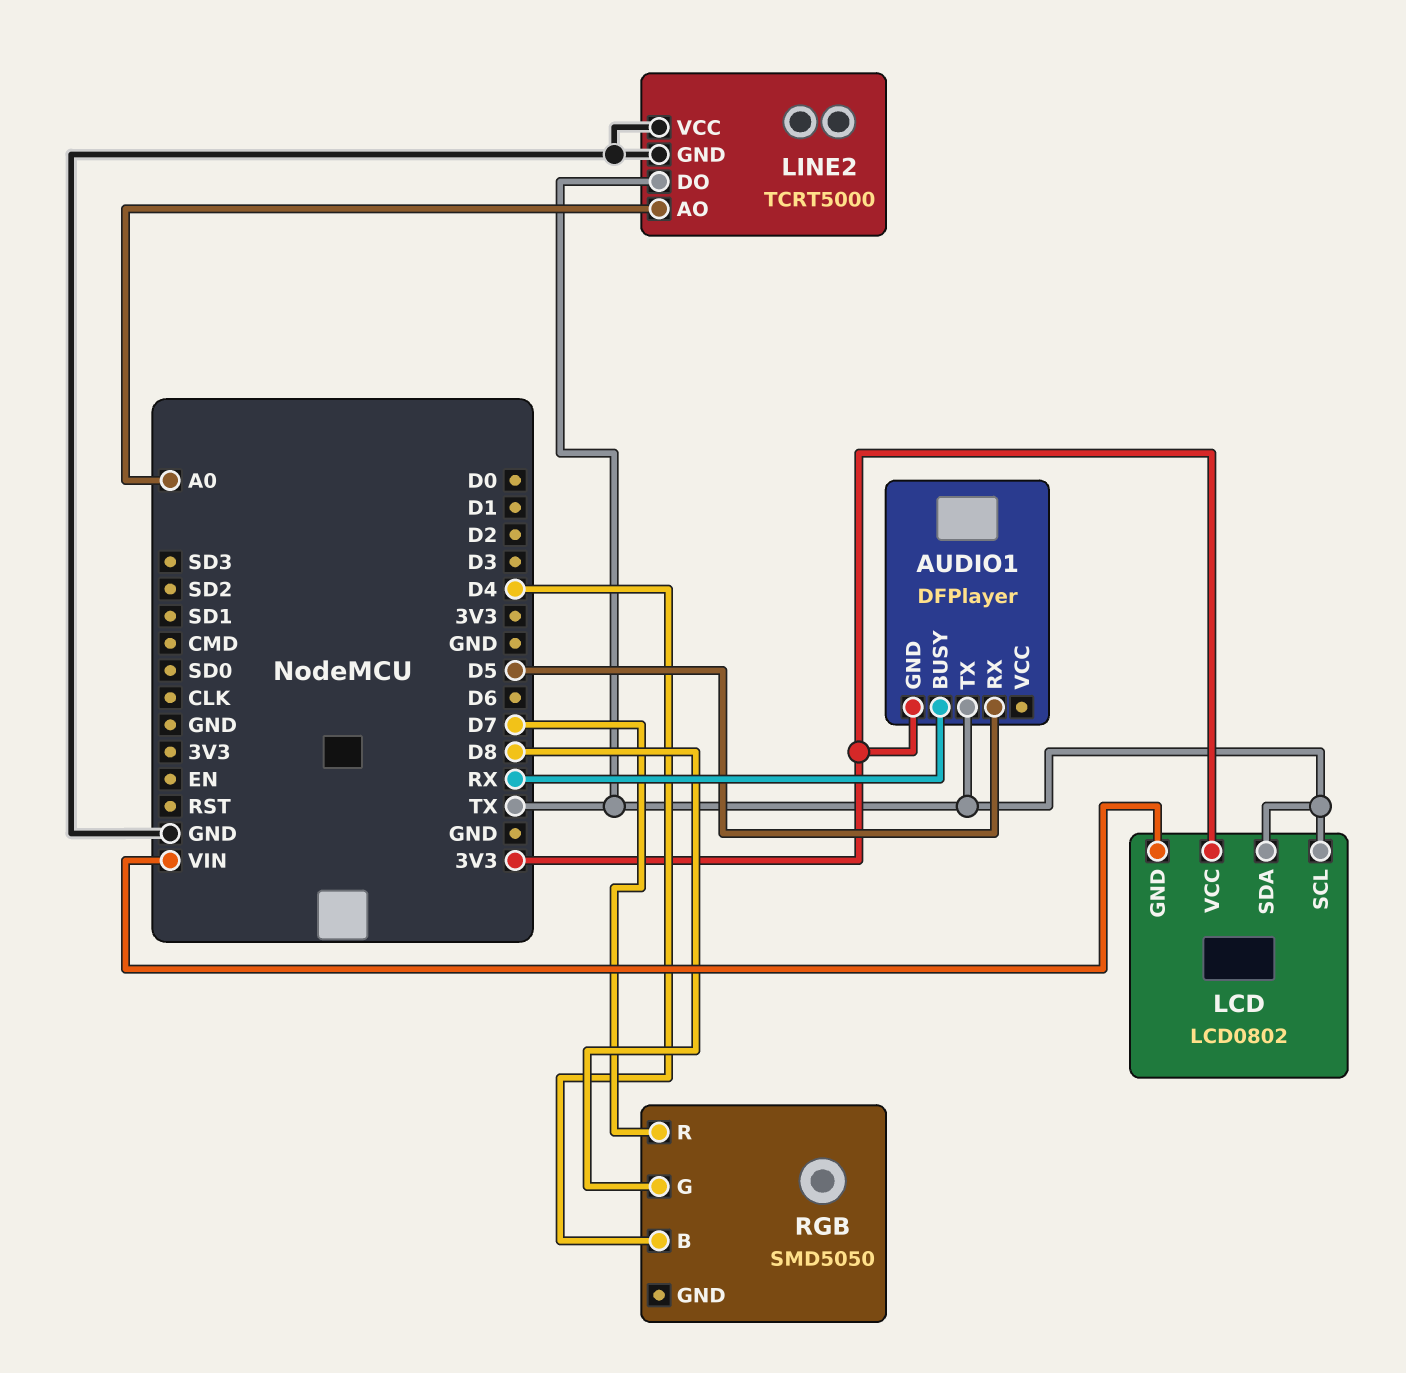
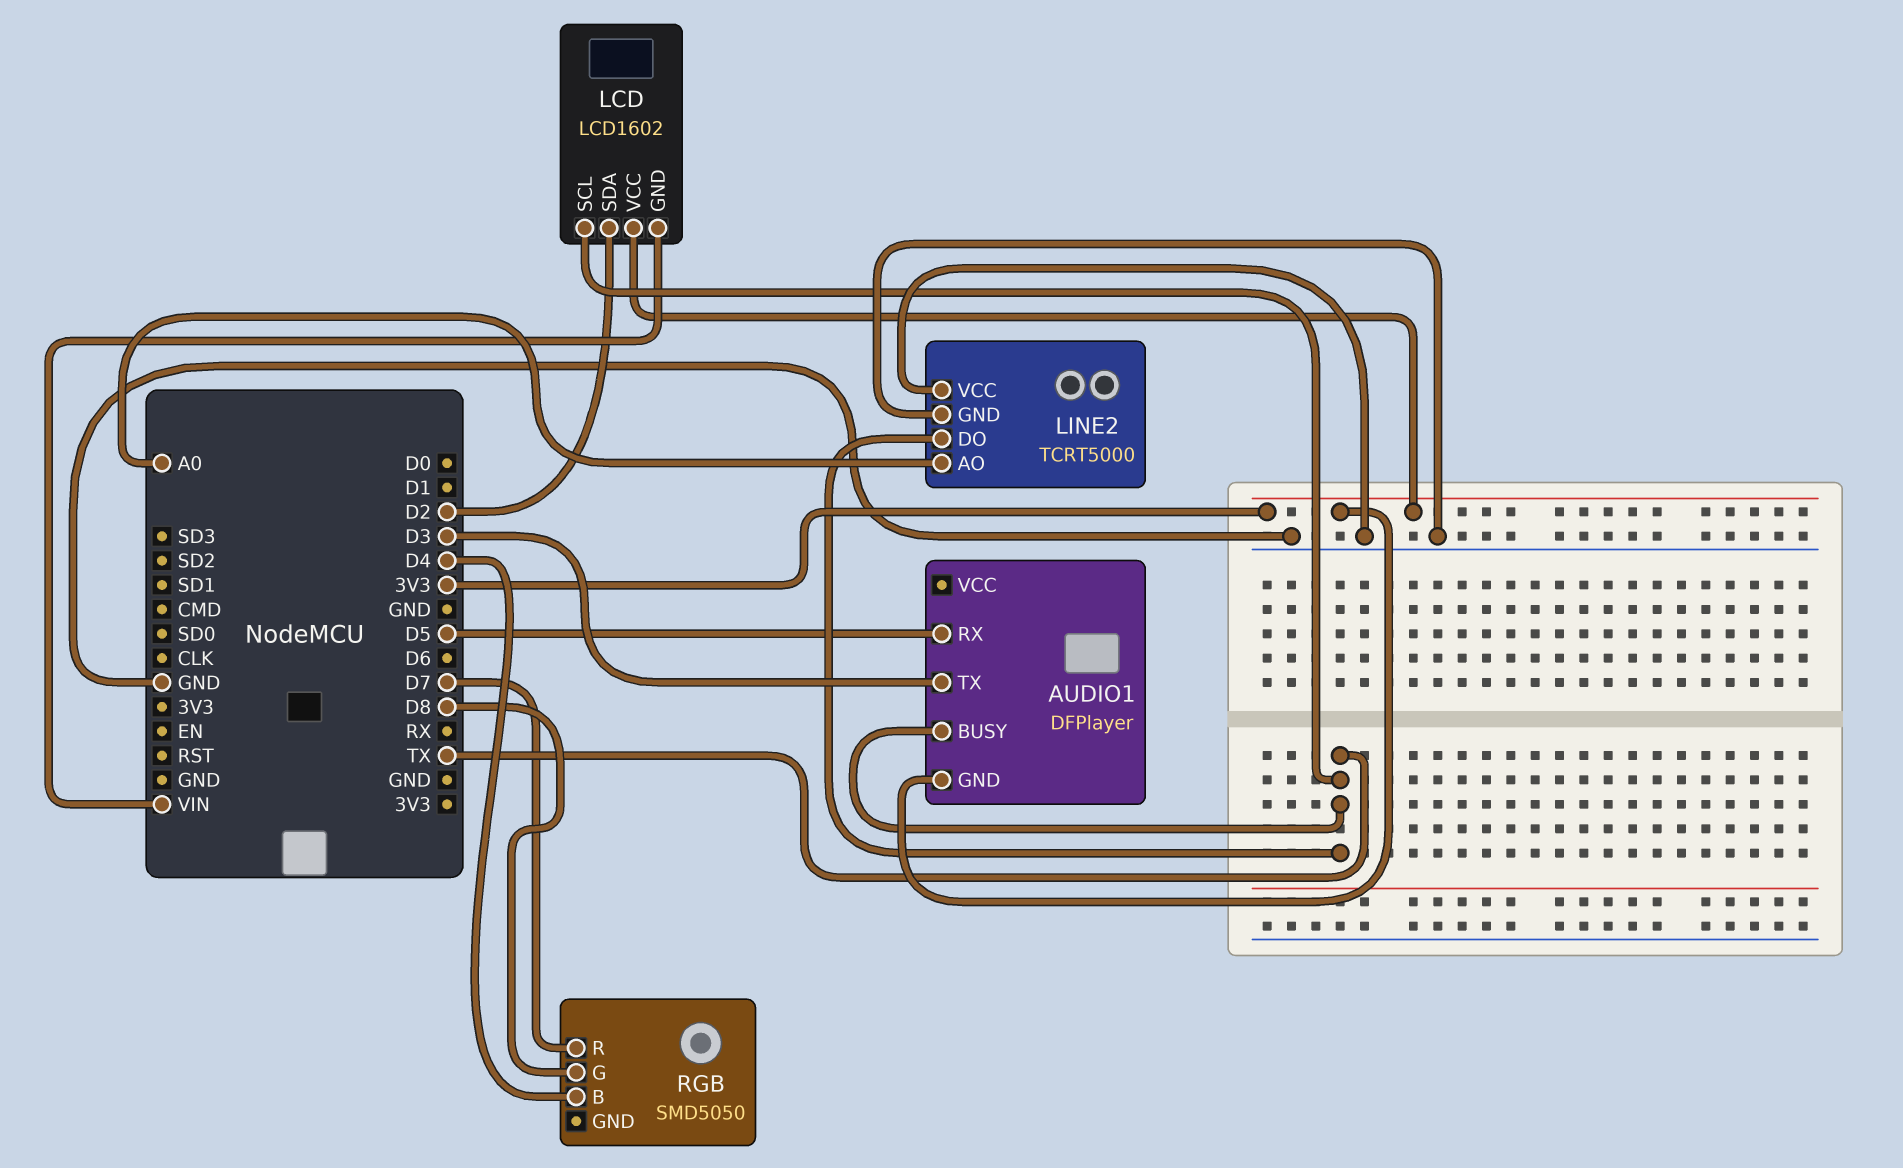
AUDIO1 pin BUSY: RX -> TX
AUDIO1 pin TX: TX -> D3
LCD: LCD0802 -> LCD1602
LCD pin SDA: TX -> D2

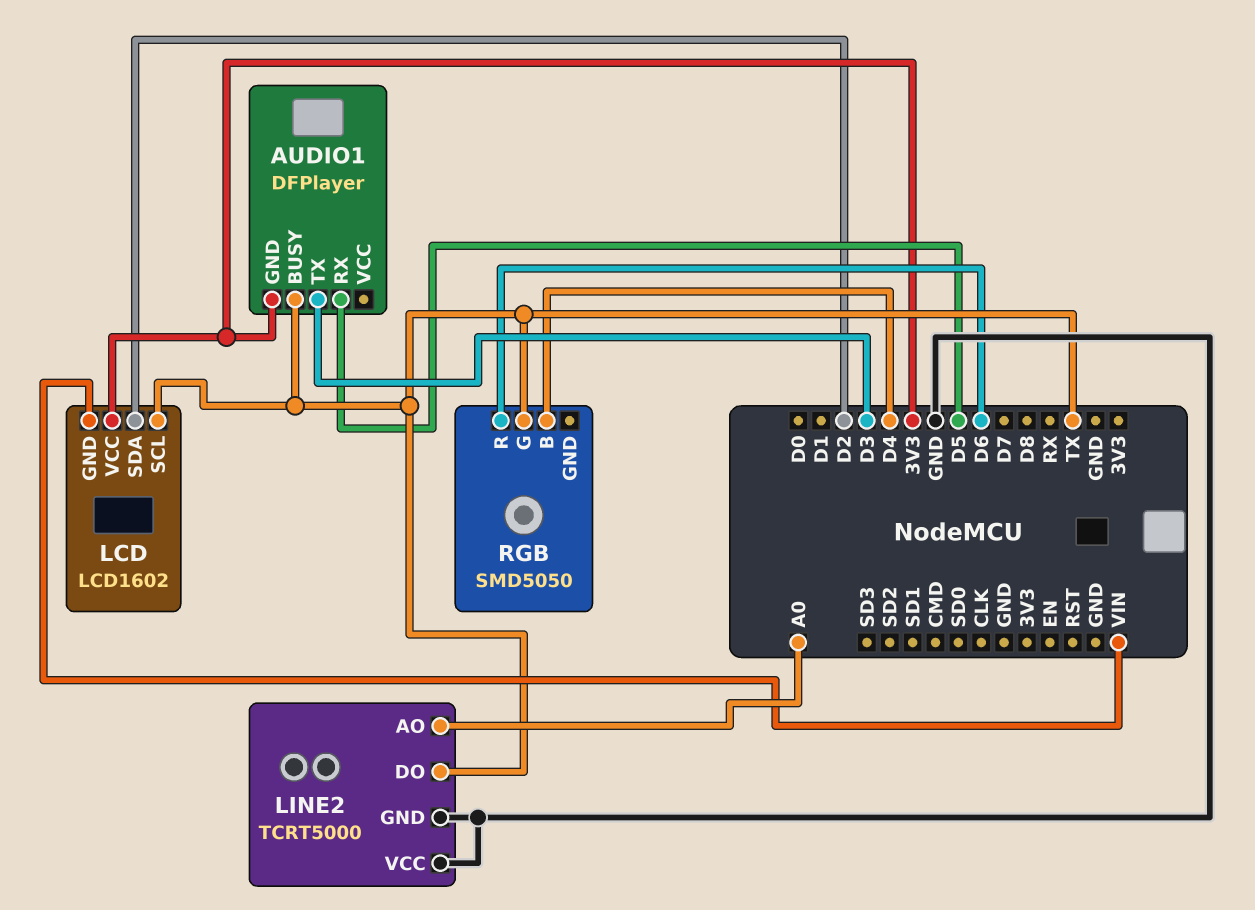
RGB pin G: D8 -> TX
RGB pin R: D7 -> D6

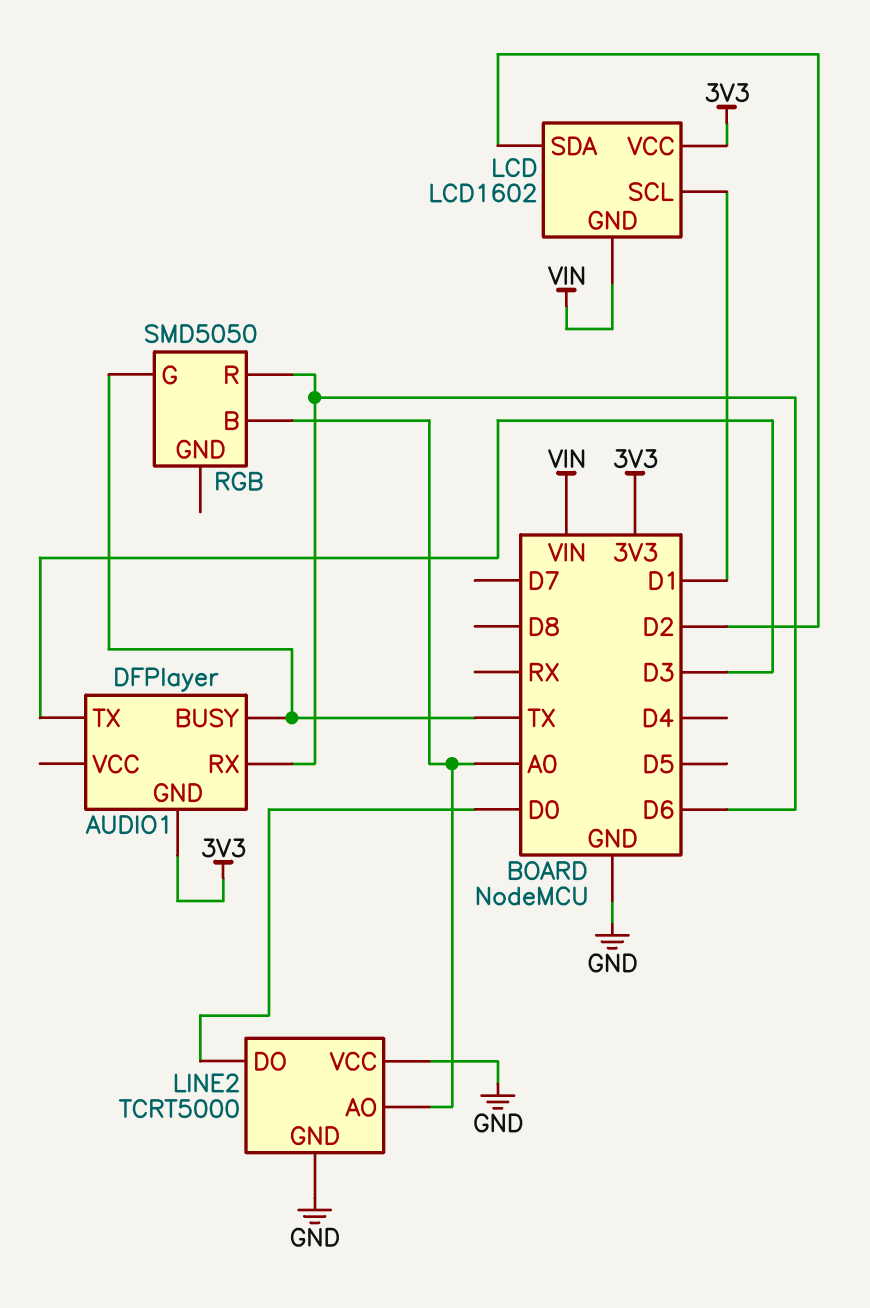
AUDIO1 pin RX: D5 -> D6
LCD pin SCL: TX -> D1
LINE2 pin DO: TX -> D0
RGB pin B: D4 -> A0

